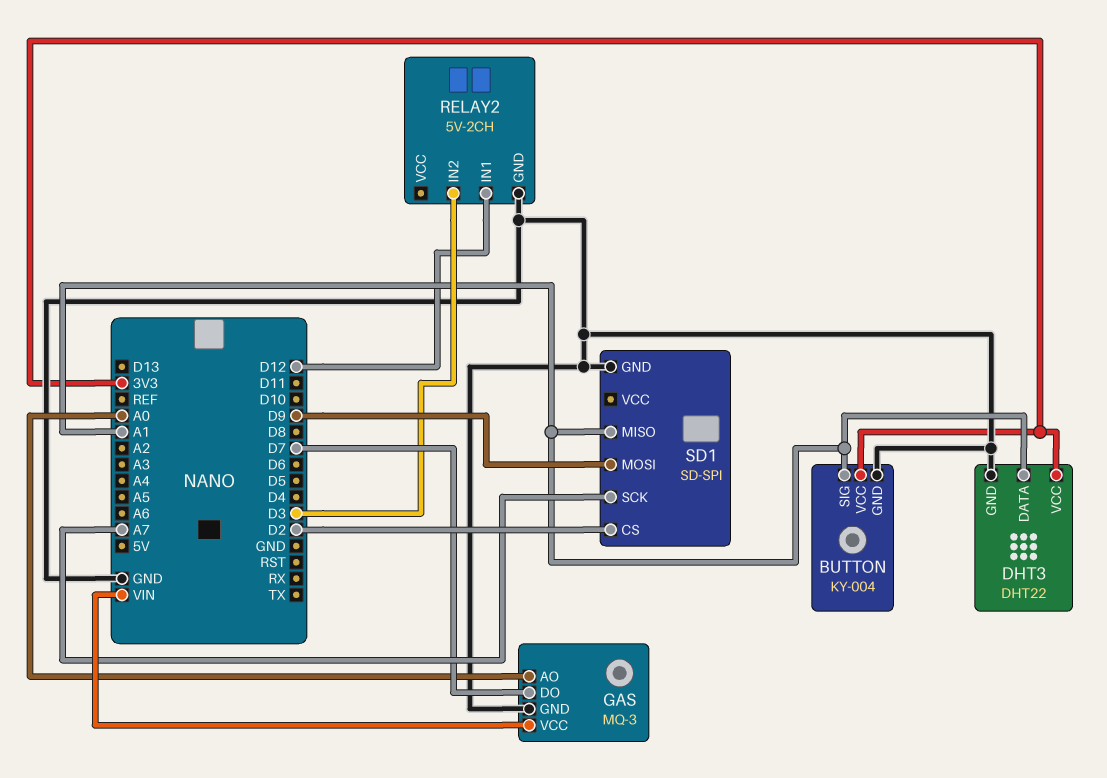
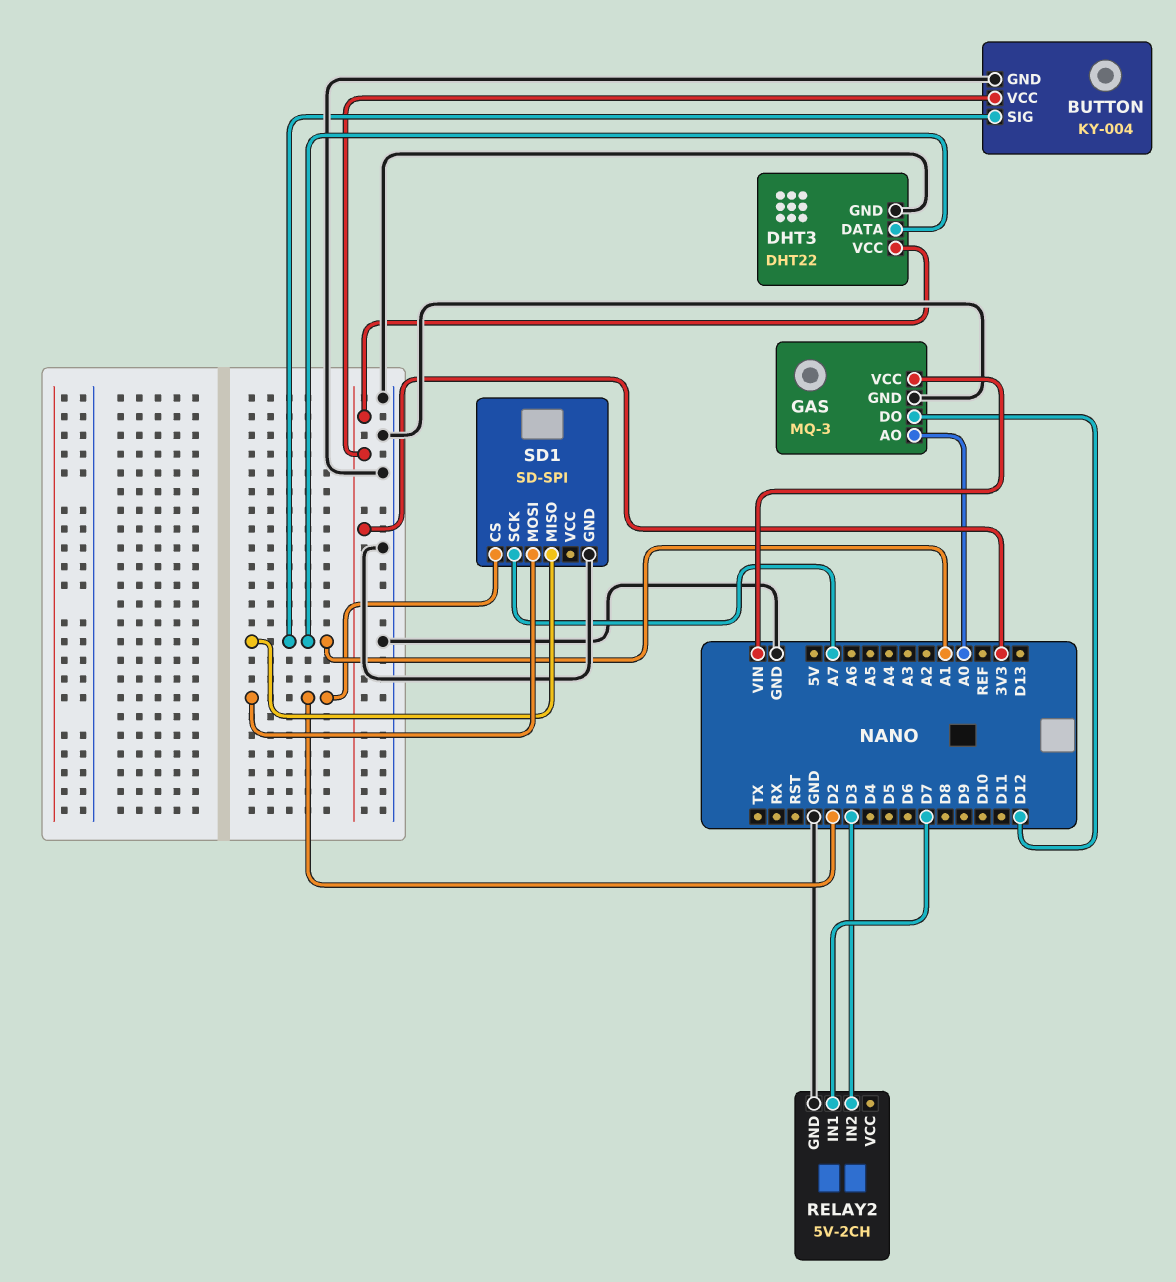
GAS pin DO: D7 -> D12
RELAY2 pin IN1: D12 -> D7
SD1 pin MOSI: D9 -> D2

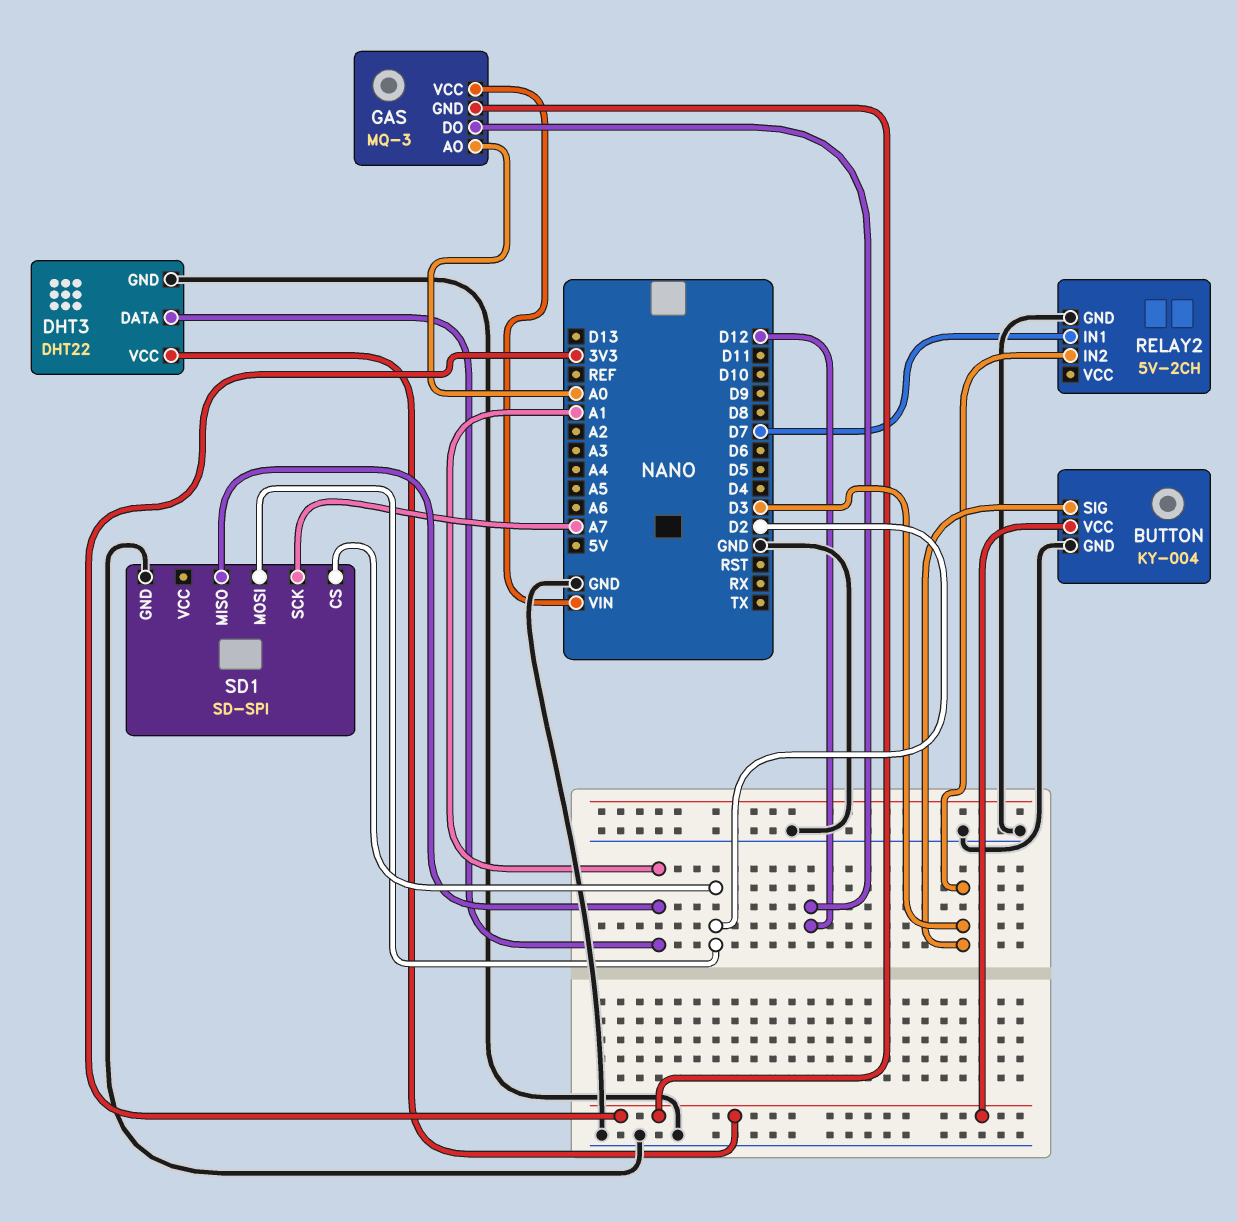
BUTTON pin SIG: A1 -> D3
GAS pin GND: GND -> 3V3

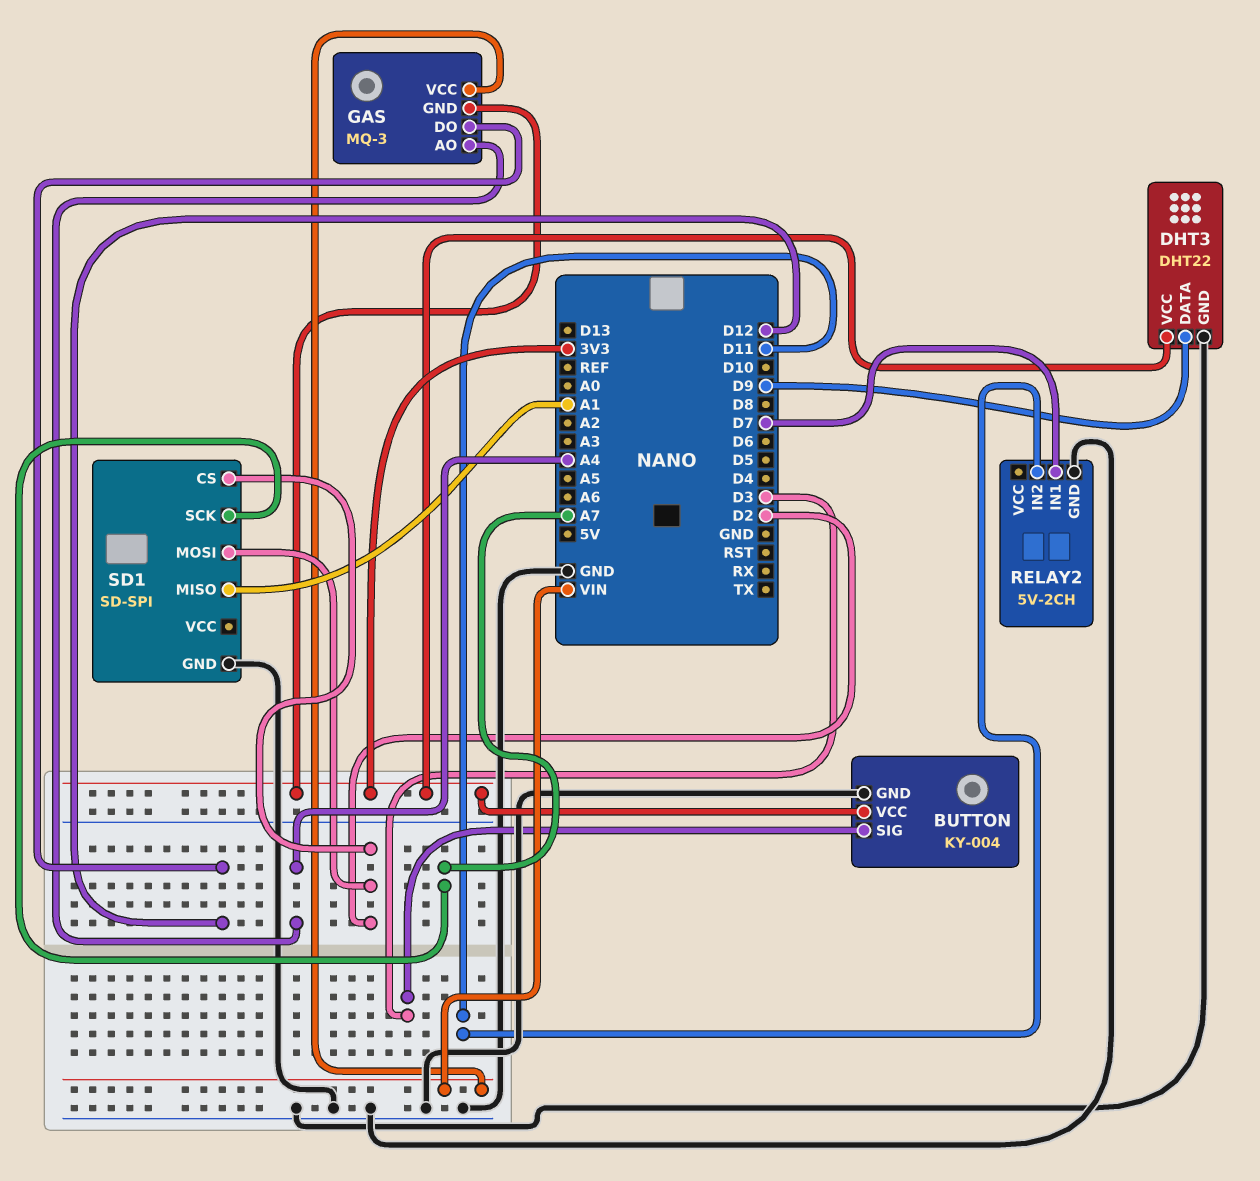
DHT3 pin DATA: A1 -> D9
GAS pin AO: A0 -> A4
RELAY2 pin IN2: D3 -> D11

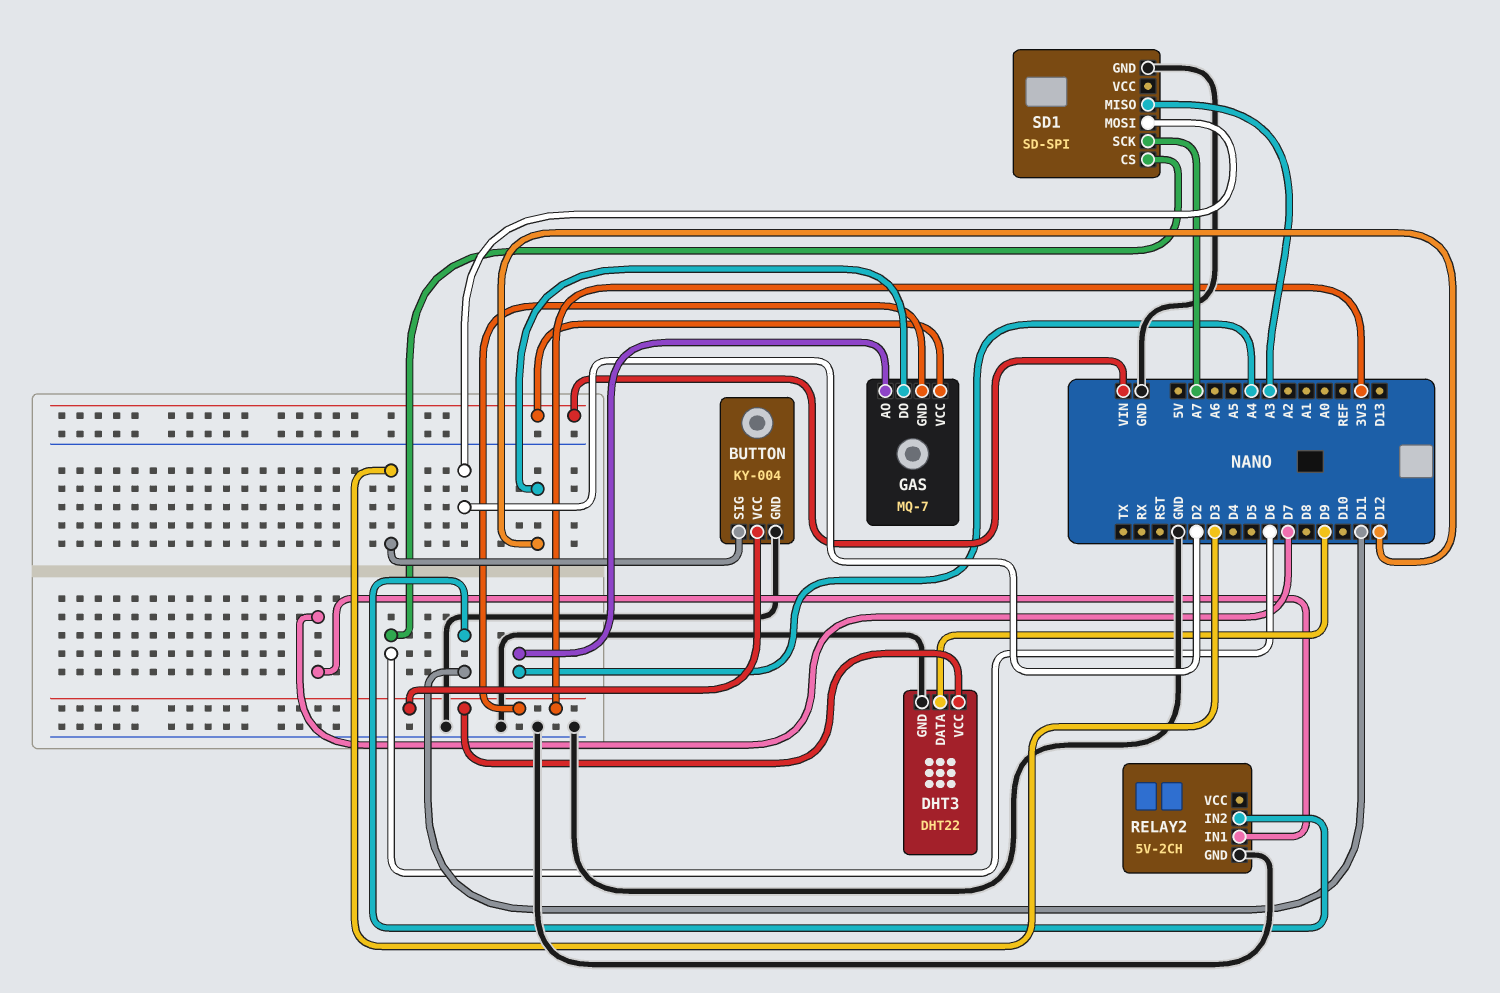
GAS: MQ-3 -> MQ-7
SD1 pin CS: D2 -> D6
SD1 pin MISO: A1 -> A3

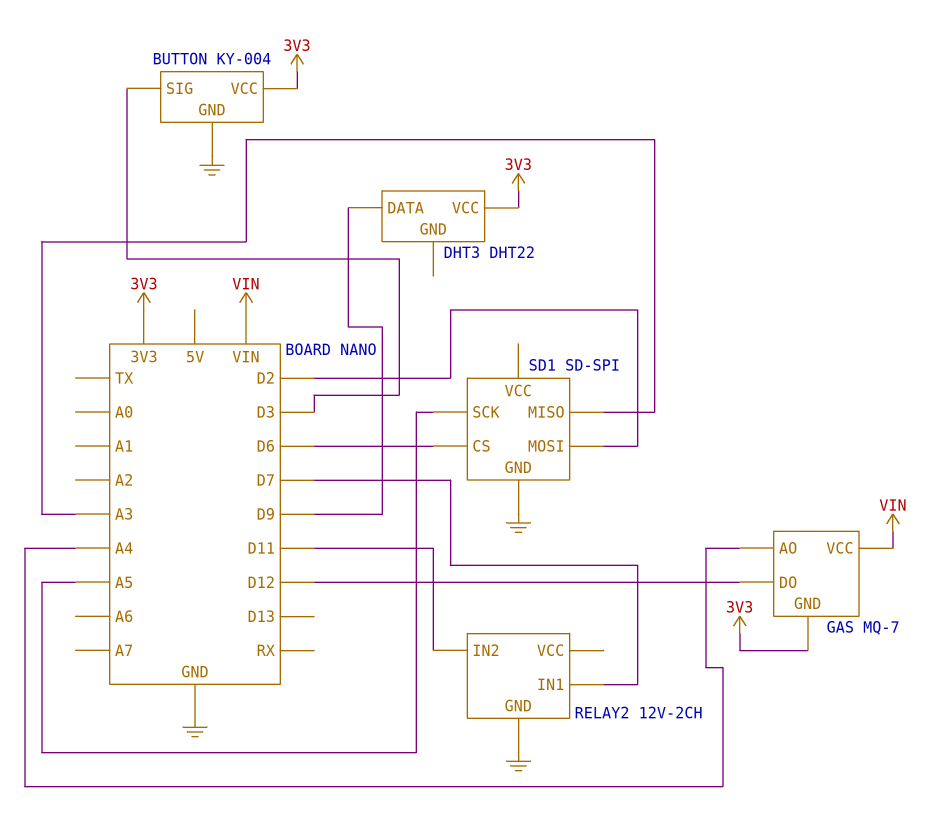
DHT3 pin GND: GND -> none
RELAY2: 5V-2CH -> 12V-2CH
SD1 pin SCK: A7 -> A5

